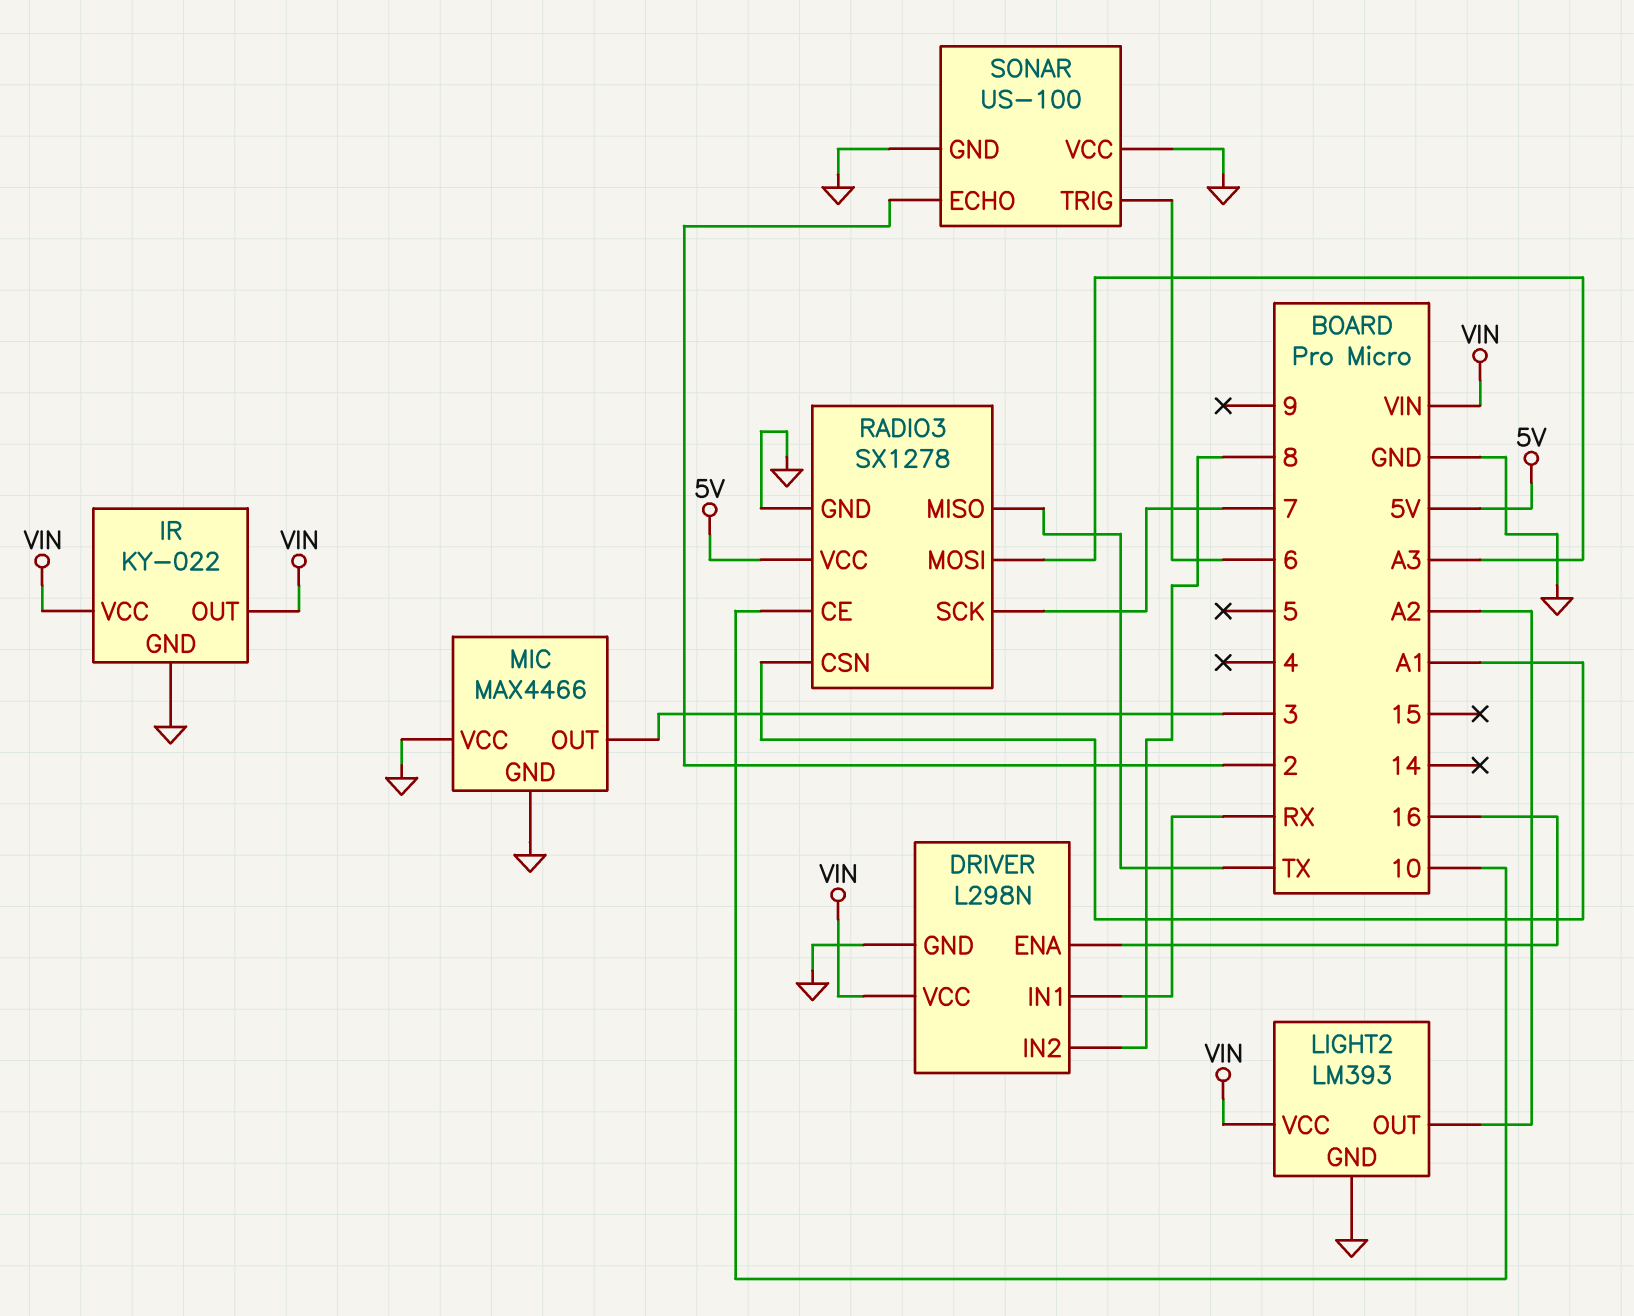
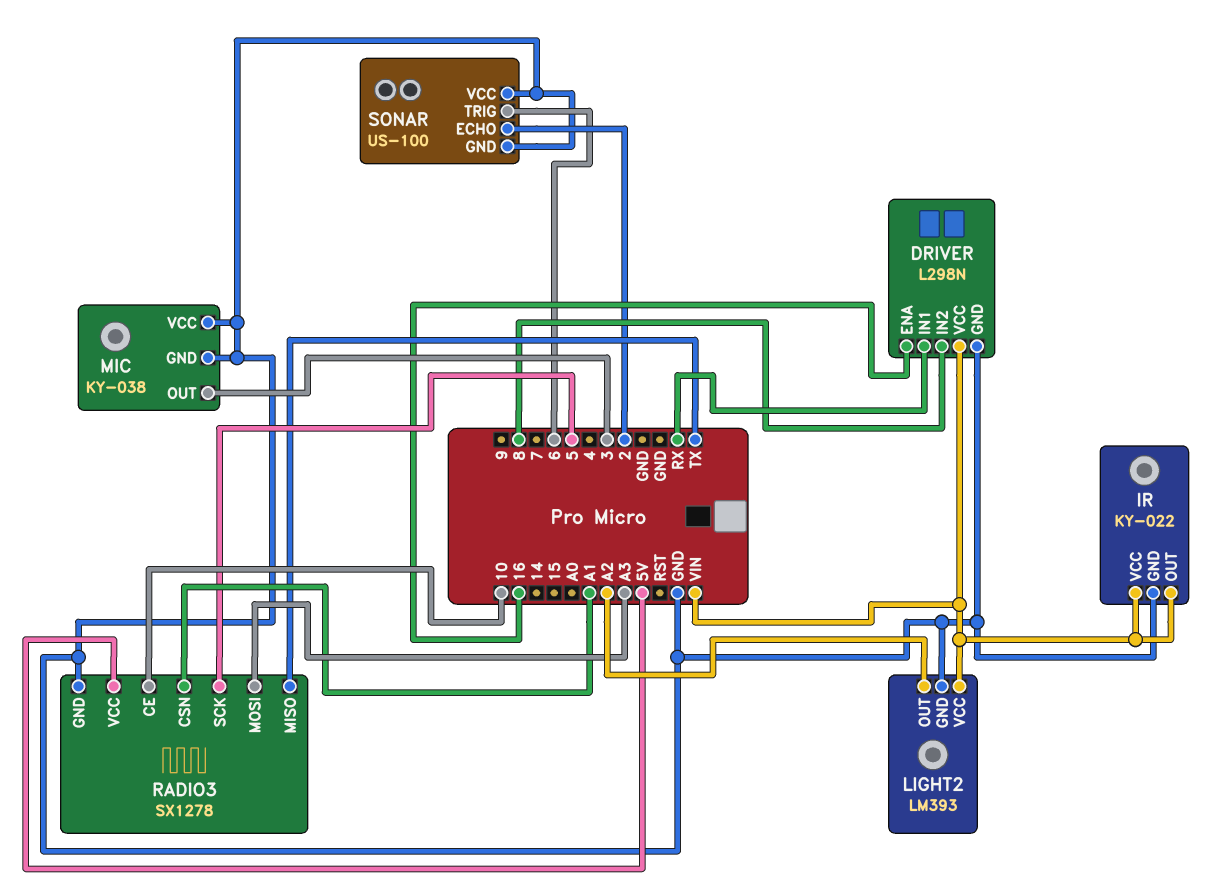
MIC: MAX4466 -> KY-038
RADIO3 pin SCK: 7 -> 5

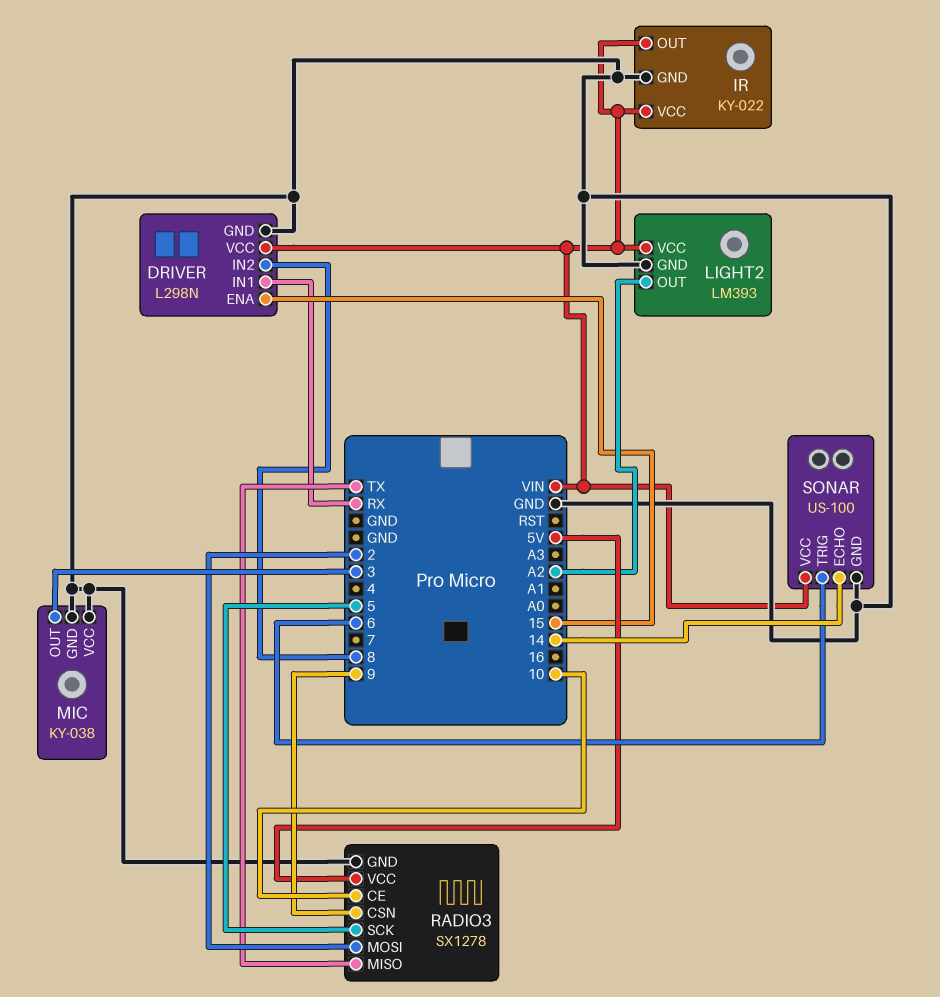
DRIVER pin ENA: 16 -> 15
RADIO3 pin CSN: A1 -> 9
RADIO3 pin MOSI: A3 -> 2
SONAR pin ECHO: 2 -> 14
SONAR pin VCC: GND -> VIN

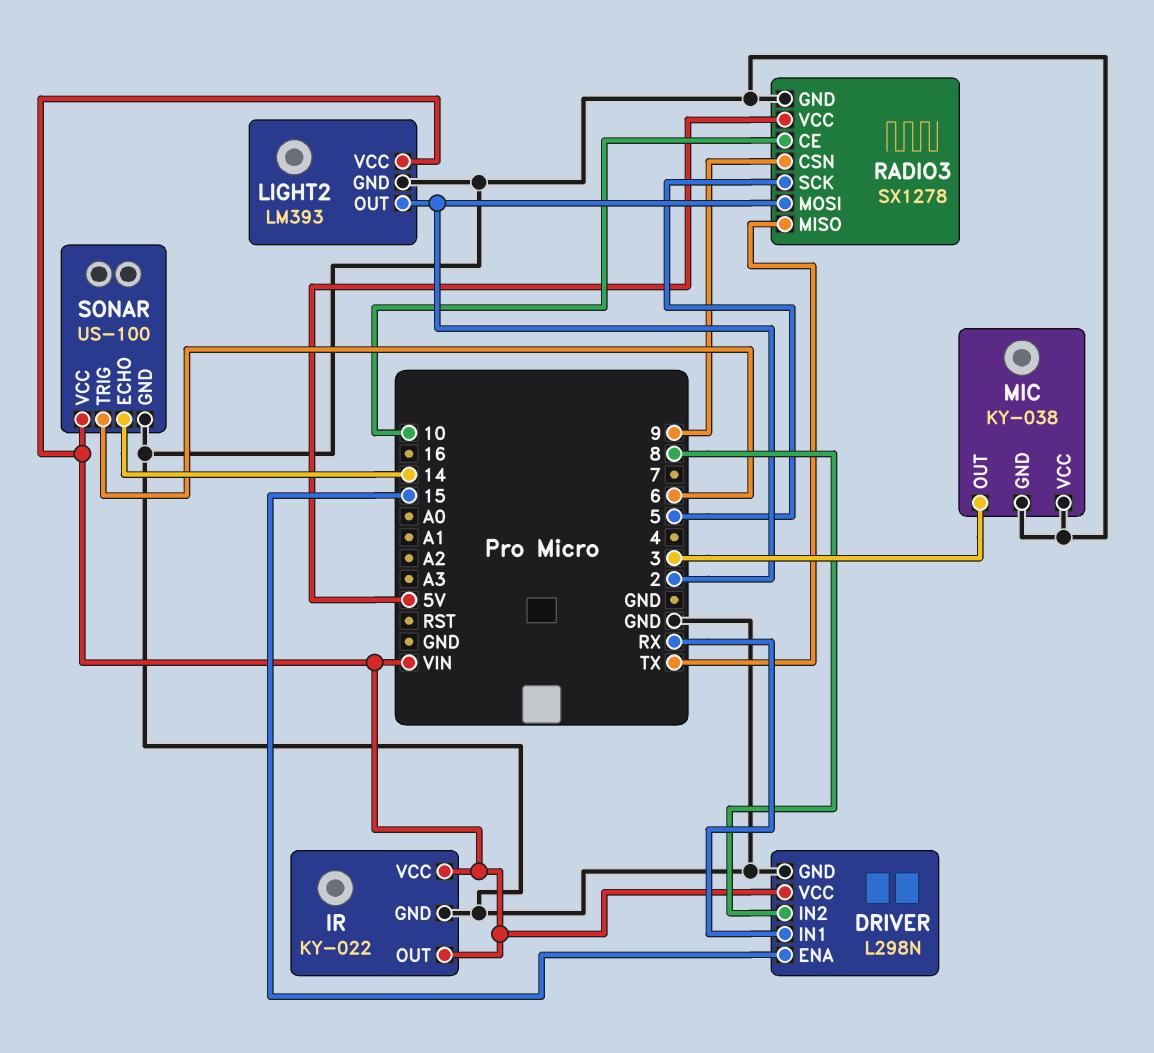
LIGHT2 pin OUT: A2 -> 2

